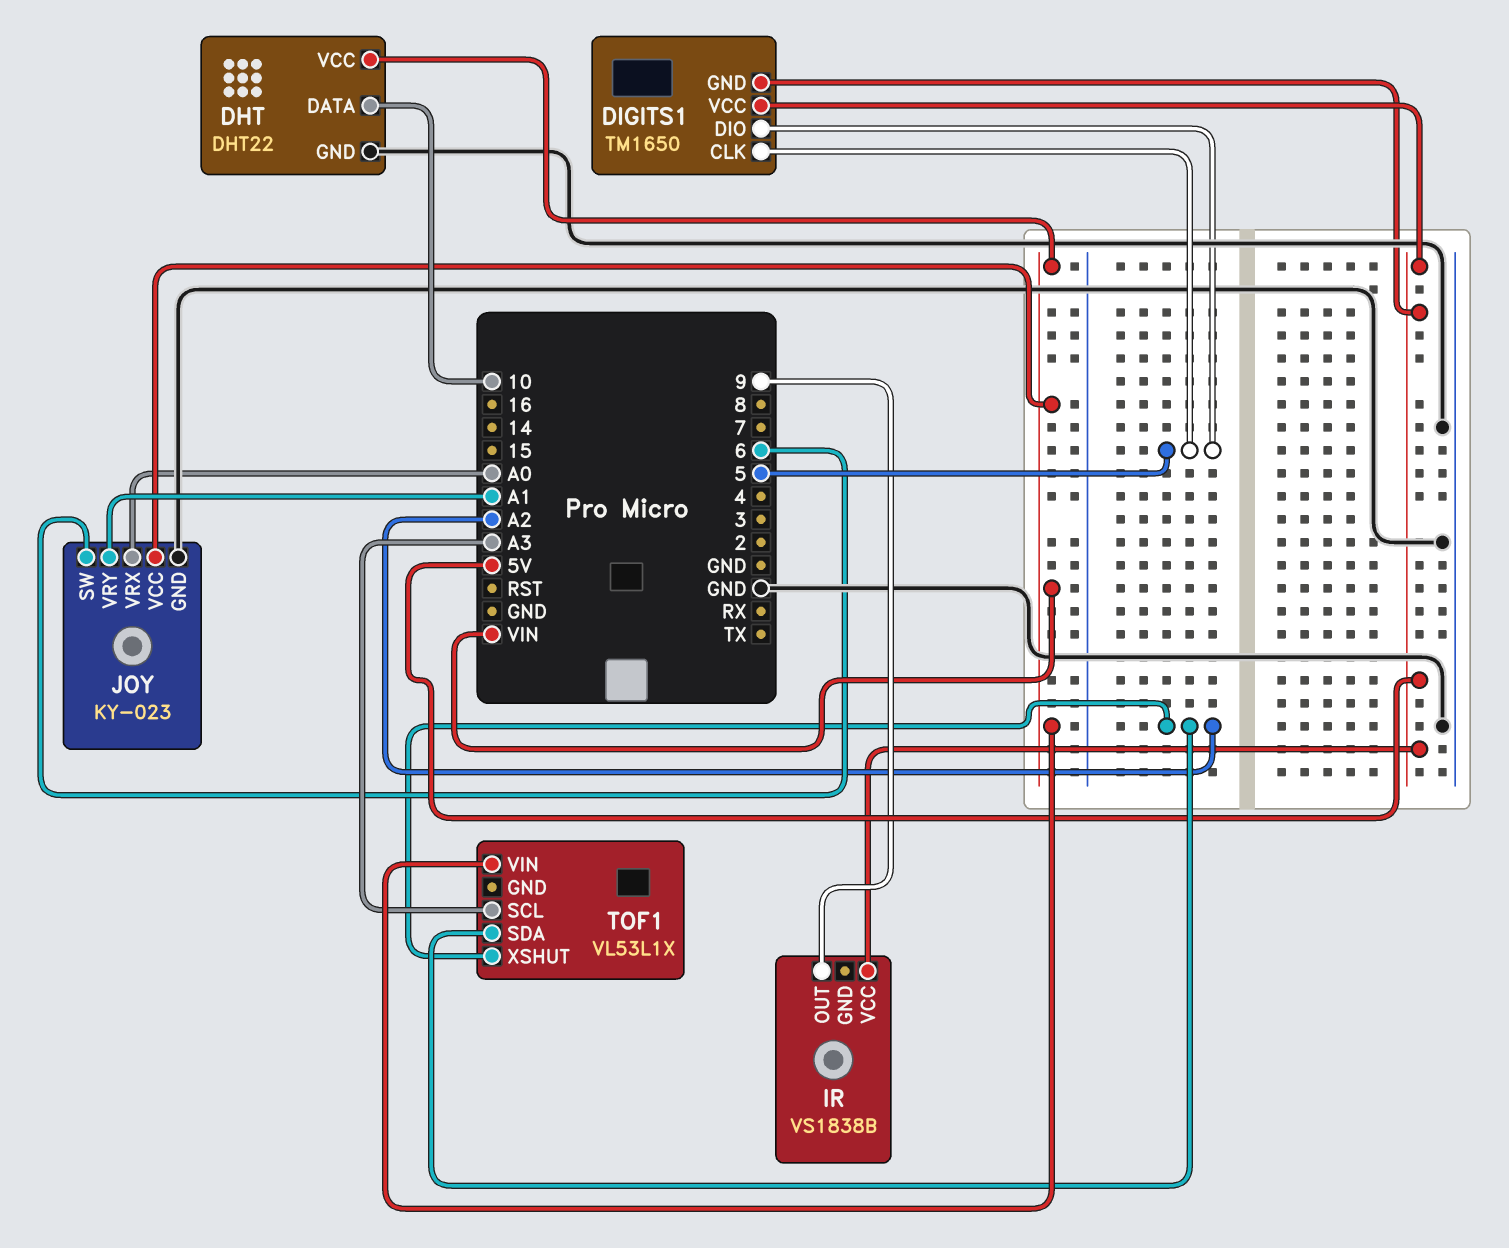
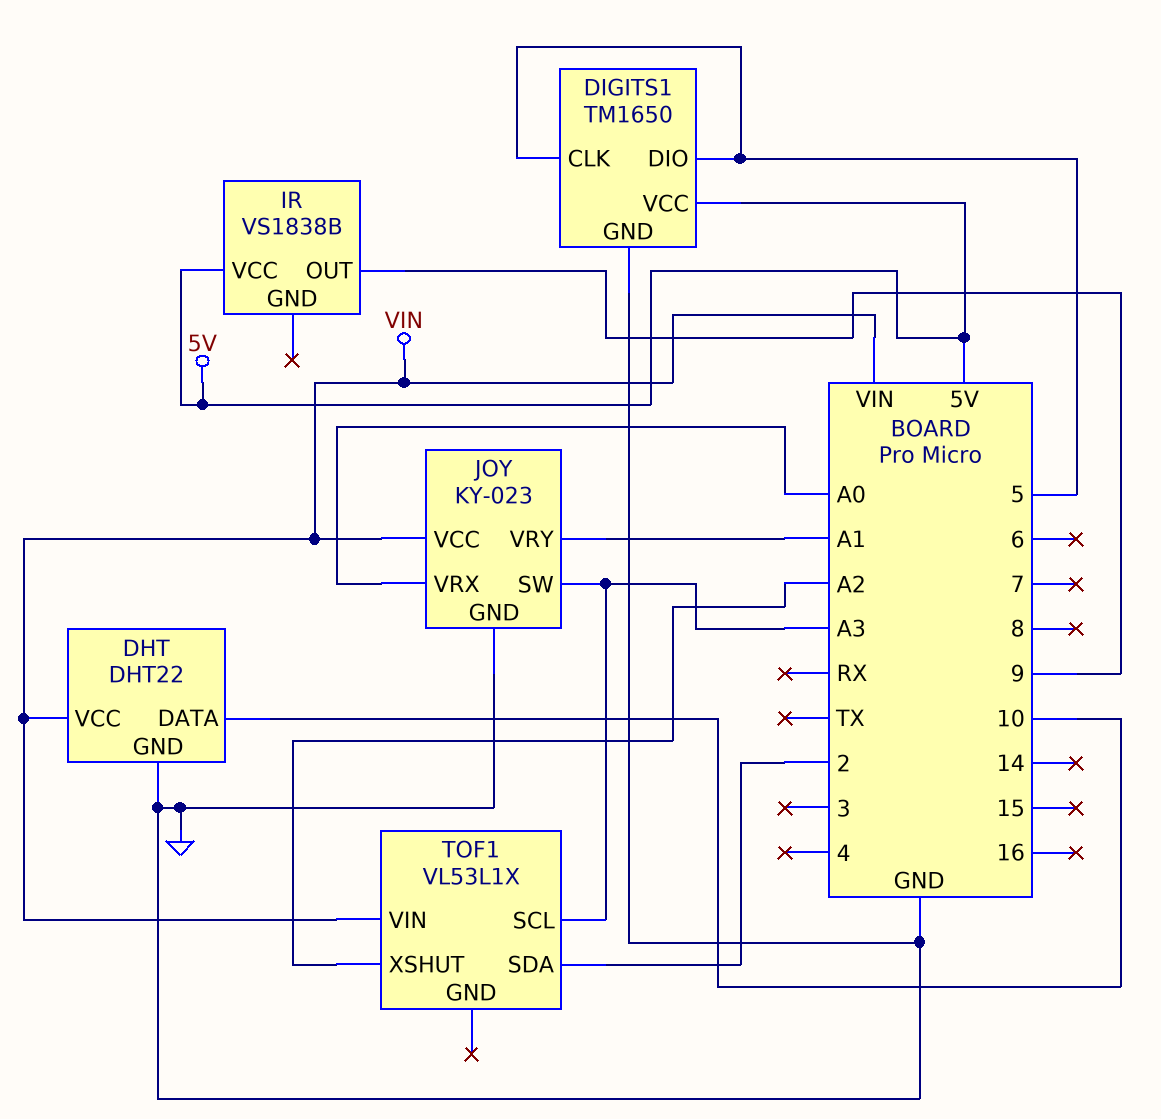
DIGITS1 pin GND: 5V -> GND
JOY pin SW: 6 -> A3
TOF1 pin SDA: A2 -> 2

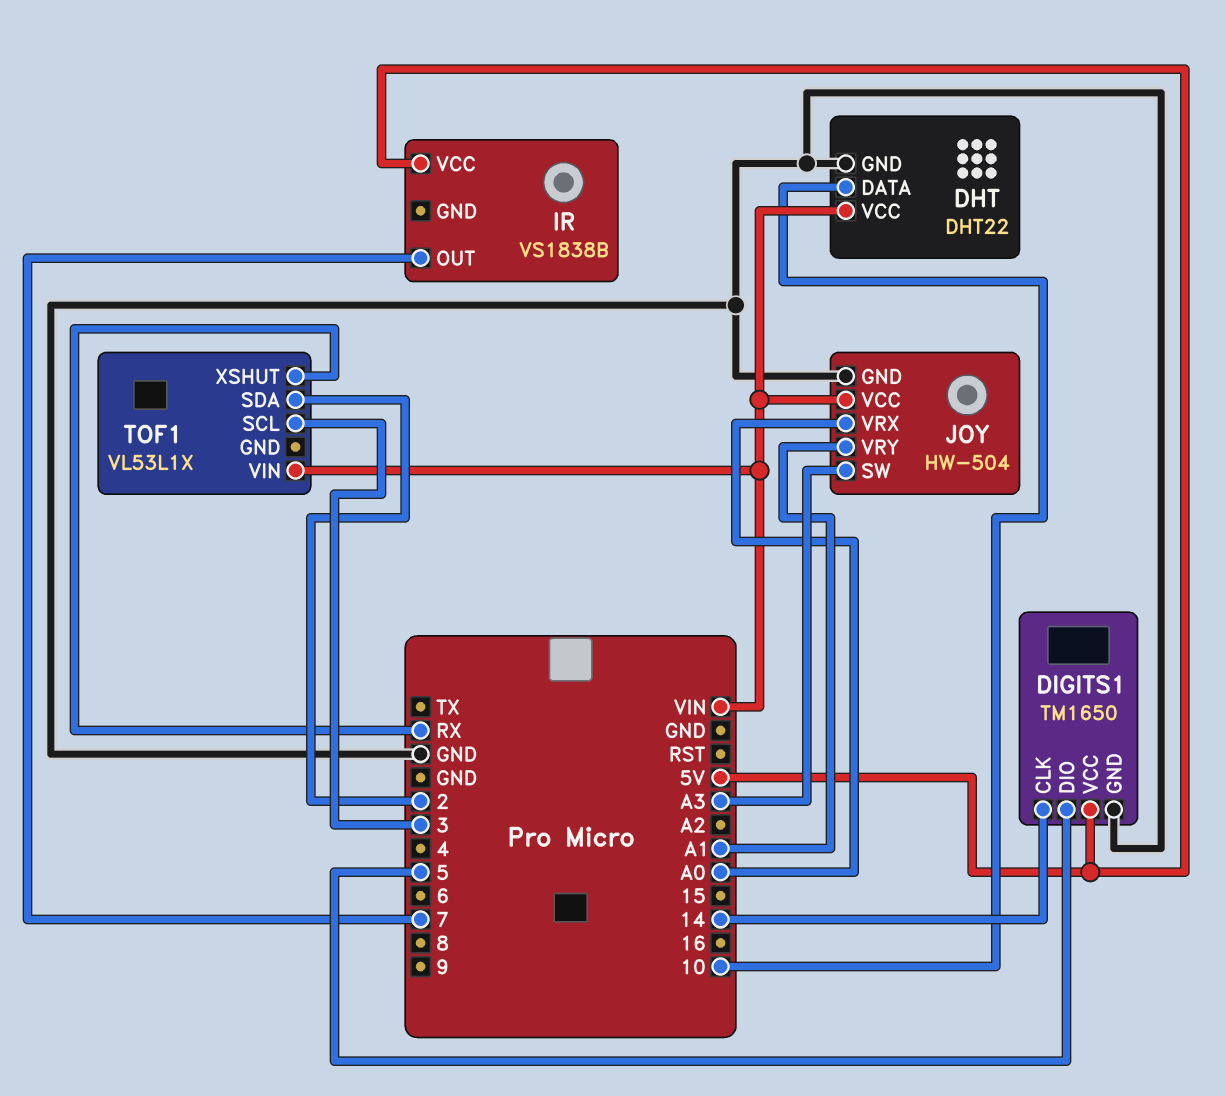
DIGITS1 pin CLK: 5 -> 14
IR pin OUT: 9 -> 7
JOY: KY-023 -> HW-504
TOF1 pin SCL: A3 -> 3
TOF1 pin XSHUT: A2 -> RX

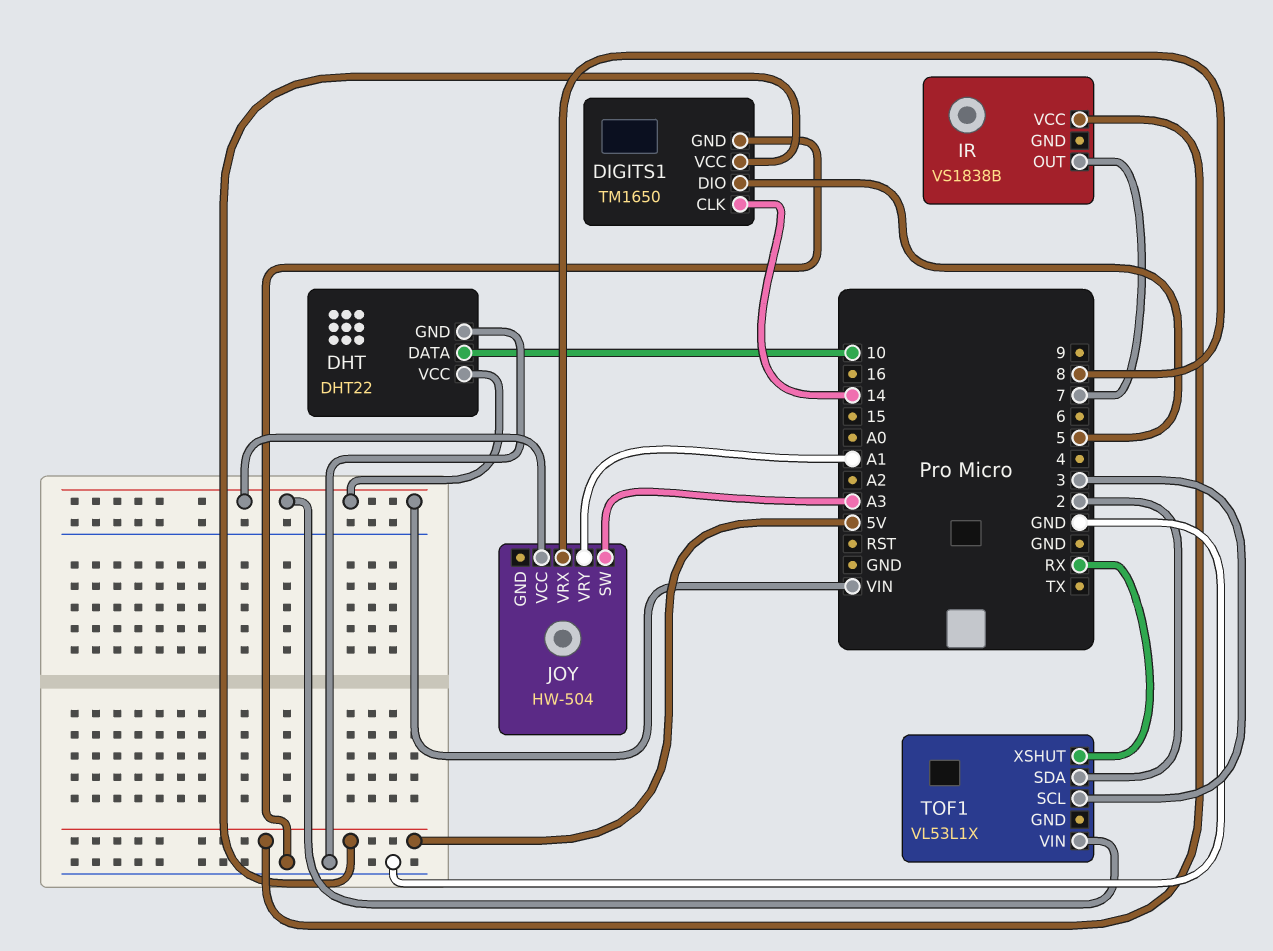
JOY pin GND: GND -> none
JOY pin VRX: A0 -> 8

